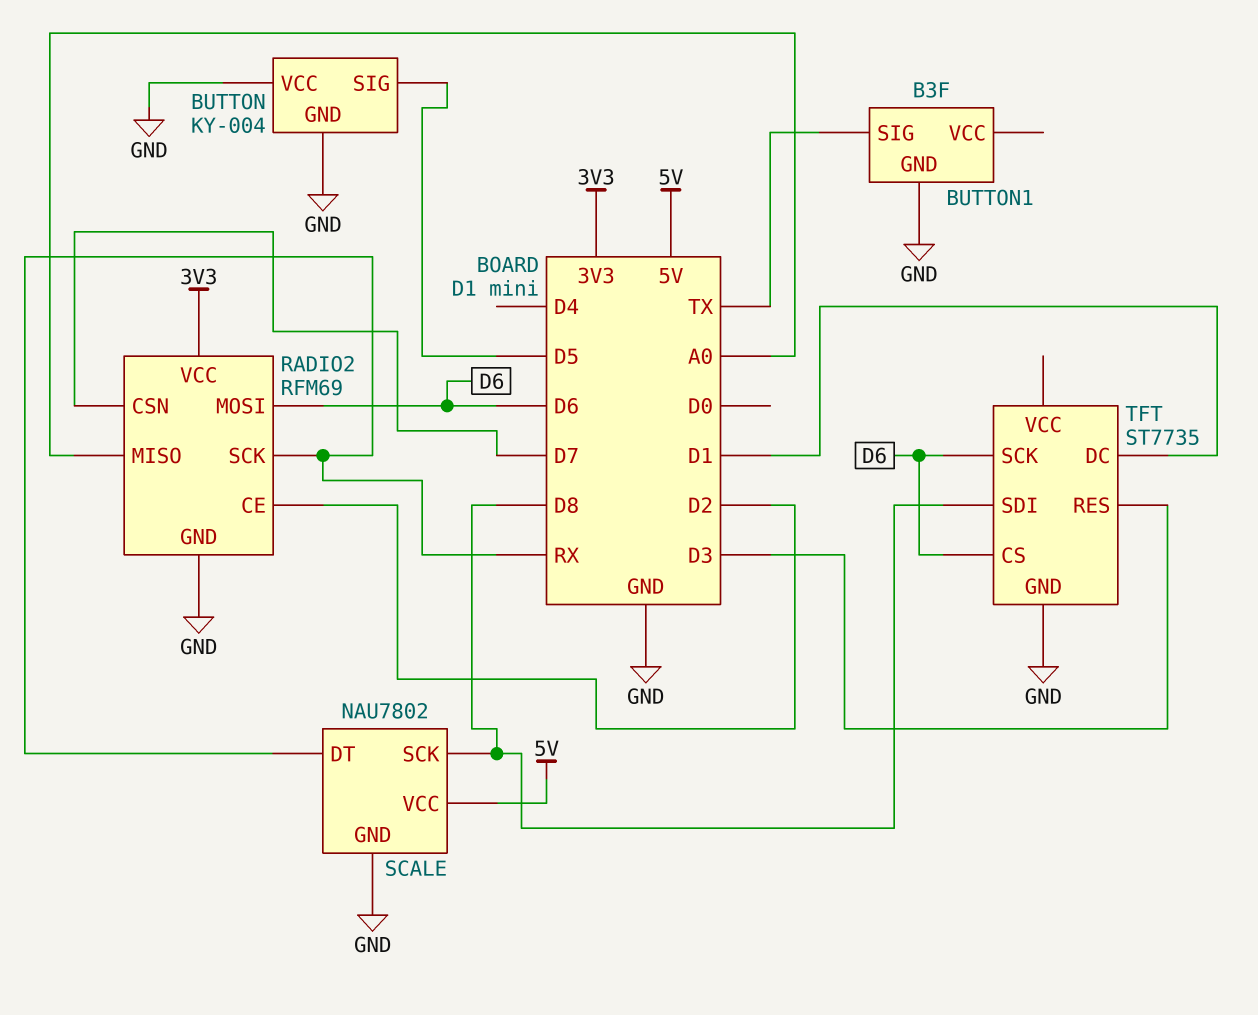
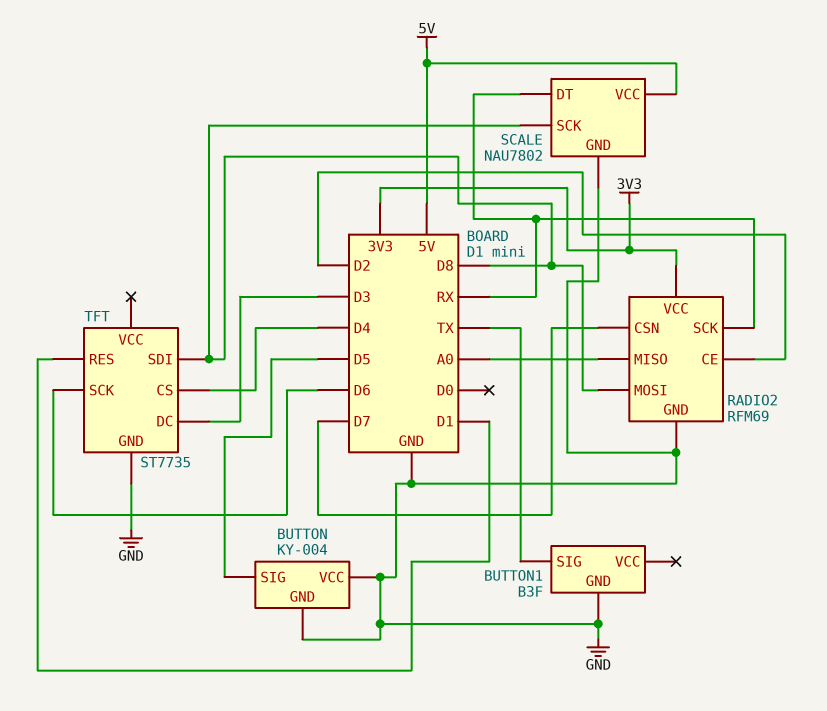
RADIO2 pin MOSI: D6 -> D8
TFT pin CS: D6 -> D4
TFT pin DC: D1 -> D3
TFT pin RES: D3 -> D1

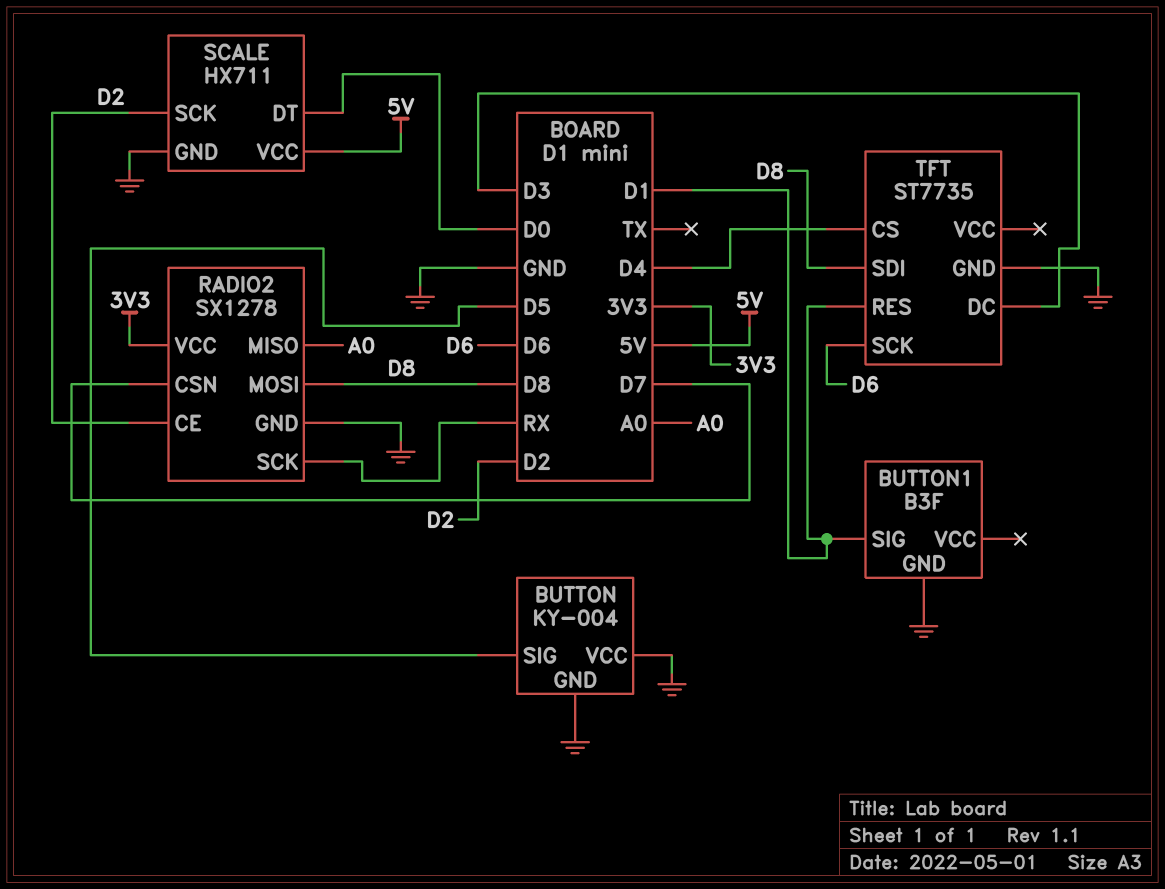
BUTTON1 pin SIG: TX -> D1
RADIO2: RFM69 -> SX1278
SCALE: NAU7802 -> HX711
SCALE pin DT: RX -> D0
SCALE pin SCK: D8 -> D2

